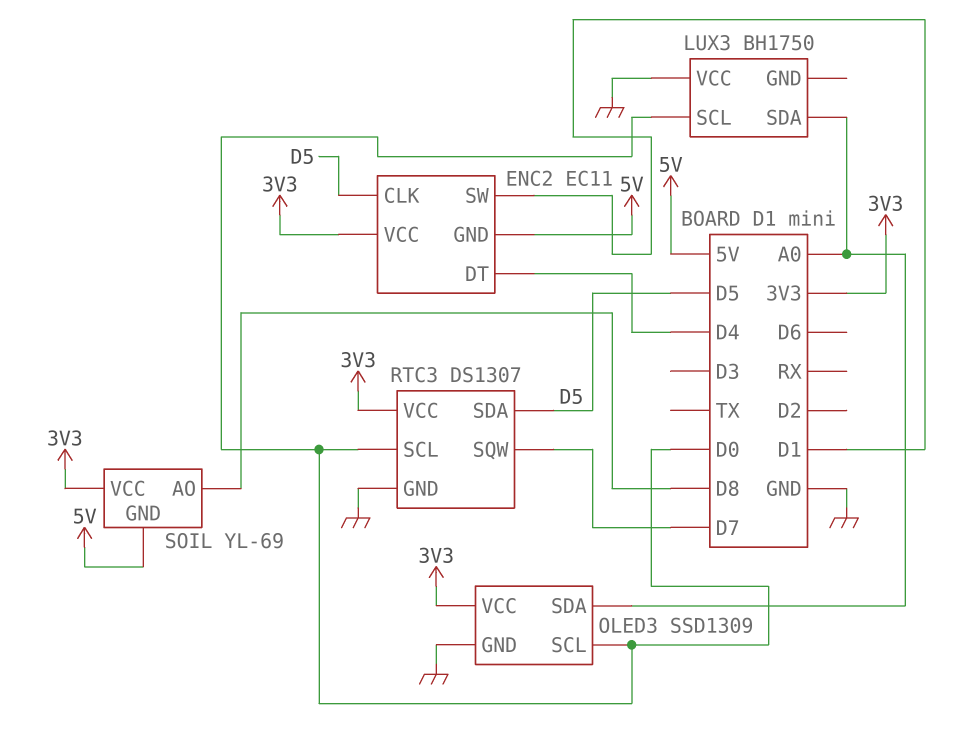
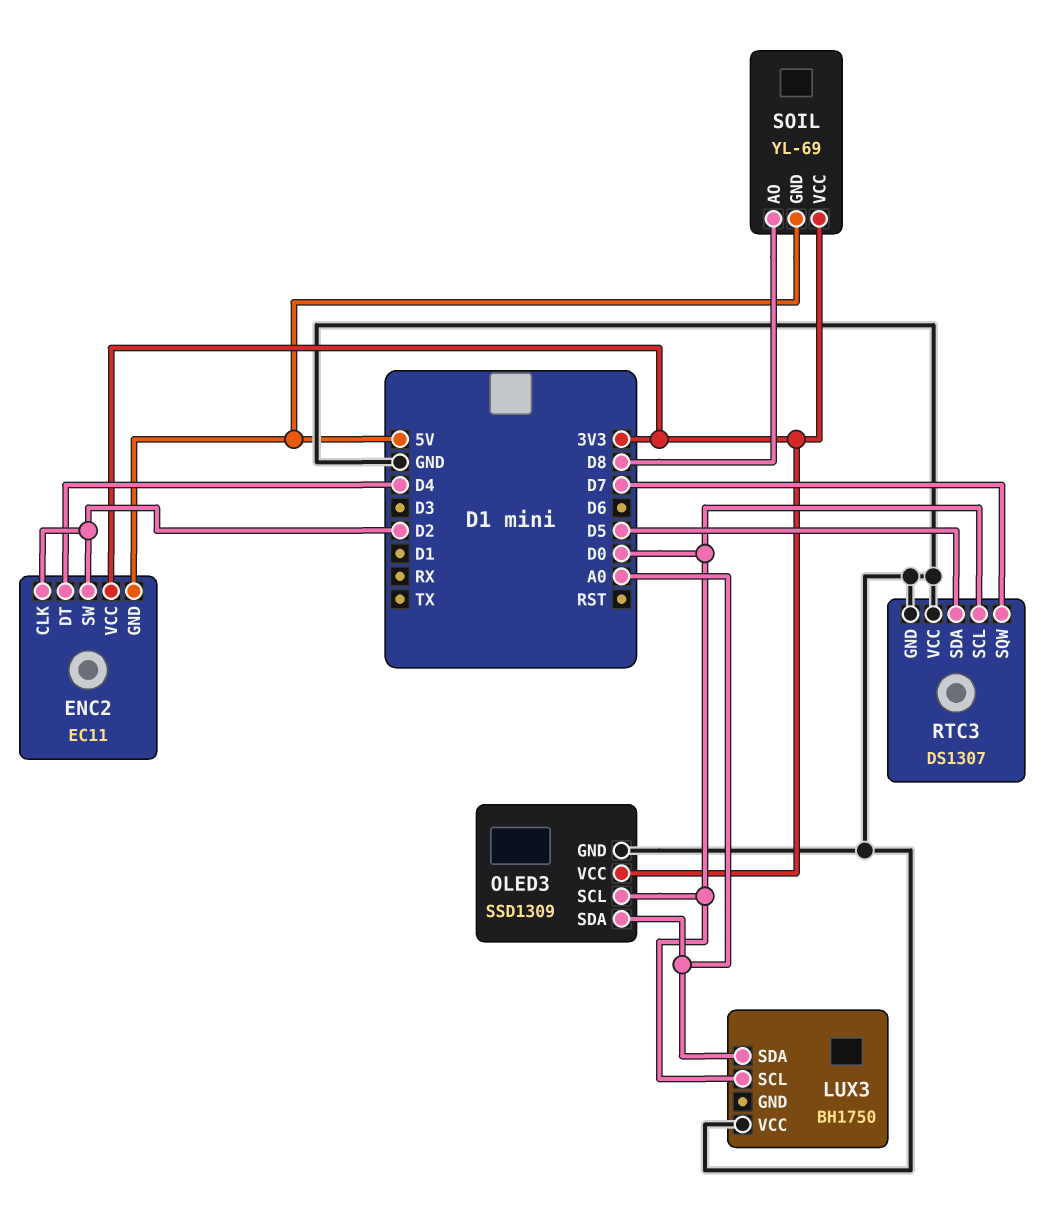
ENC2 pin CLK: D5 -> D2
ENC2 pin SW: D1 -> D2
RTC3 pin VCC: 3V3 -> GND

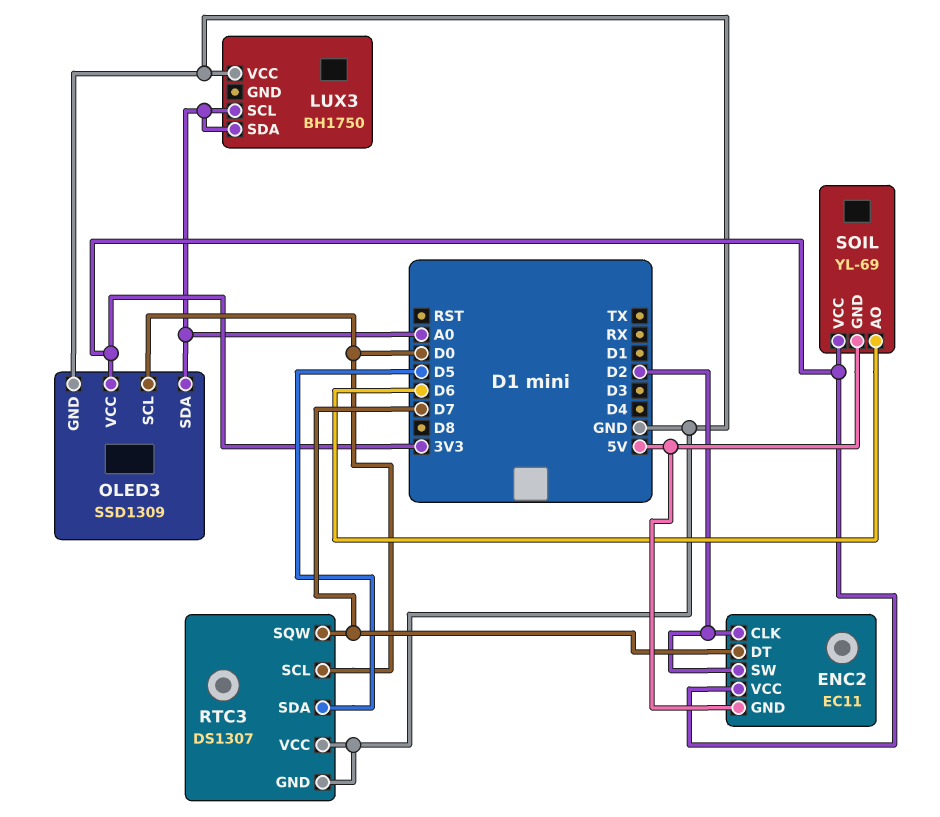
ENC2 pin DT: D4 -> D7
LUX3 pin SCL: D0 -> A0
SOIL pin AO: D8 -> D6

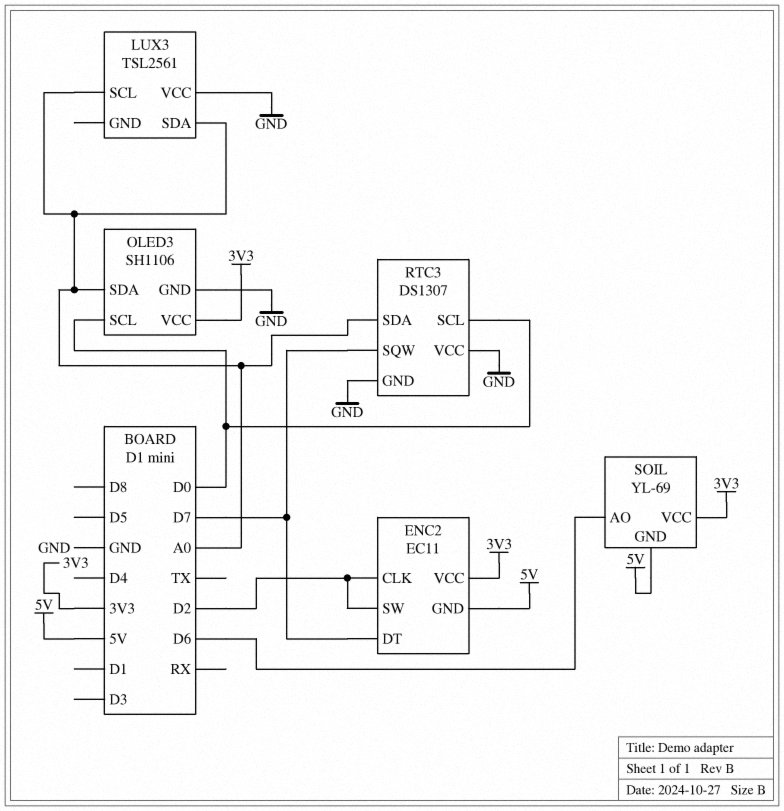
LUX3: BH1750 -> TSL2561
OLED3: SSD1309 -> SH1106
RTC3 pin SDA: D5 -> A0

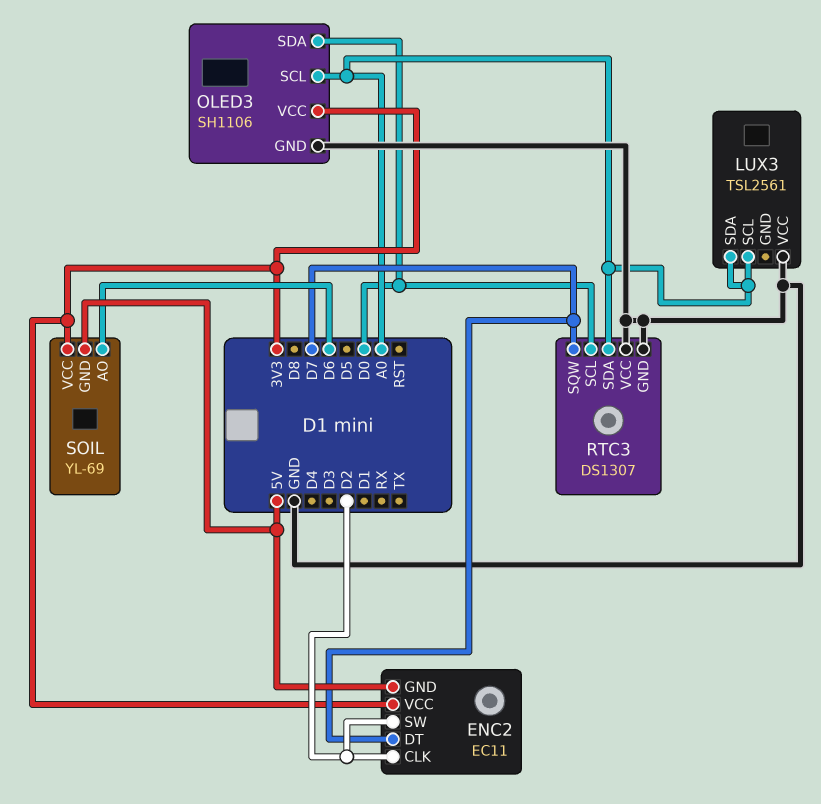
OLED3 pin SCL: D0 -> A0
OLED3 pin SDA: A0 -> D0

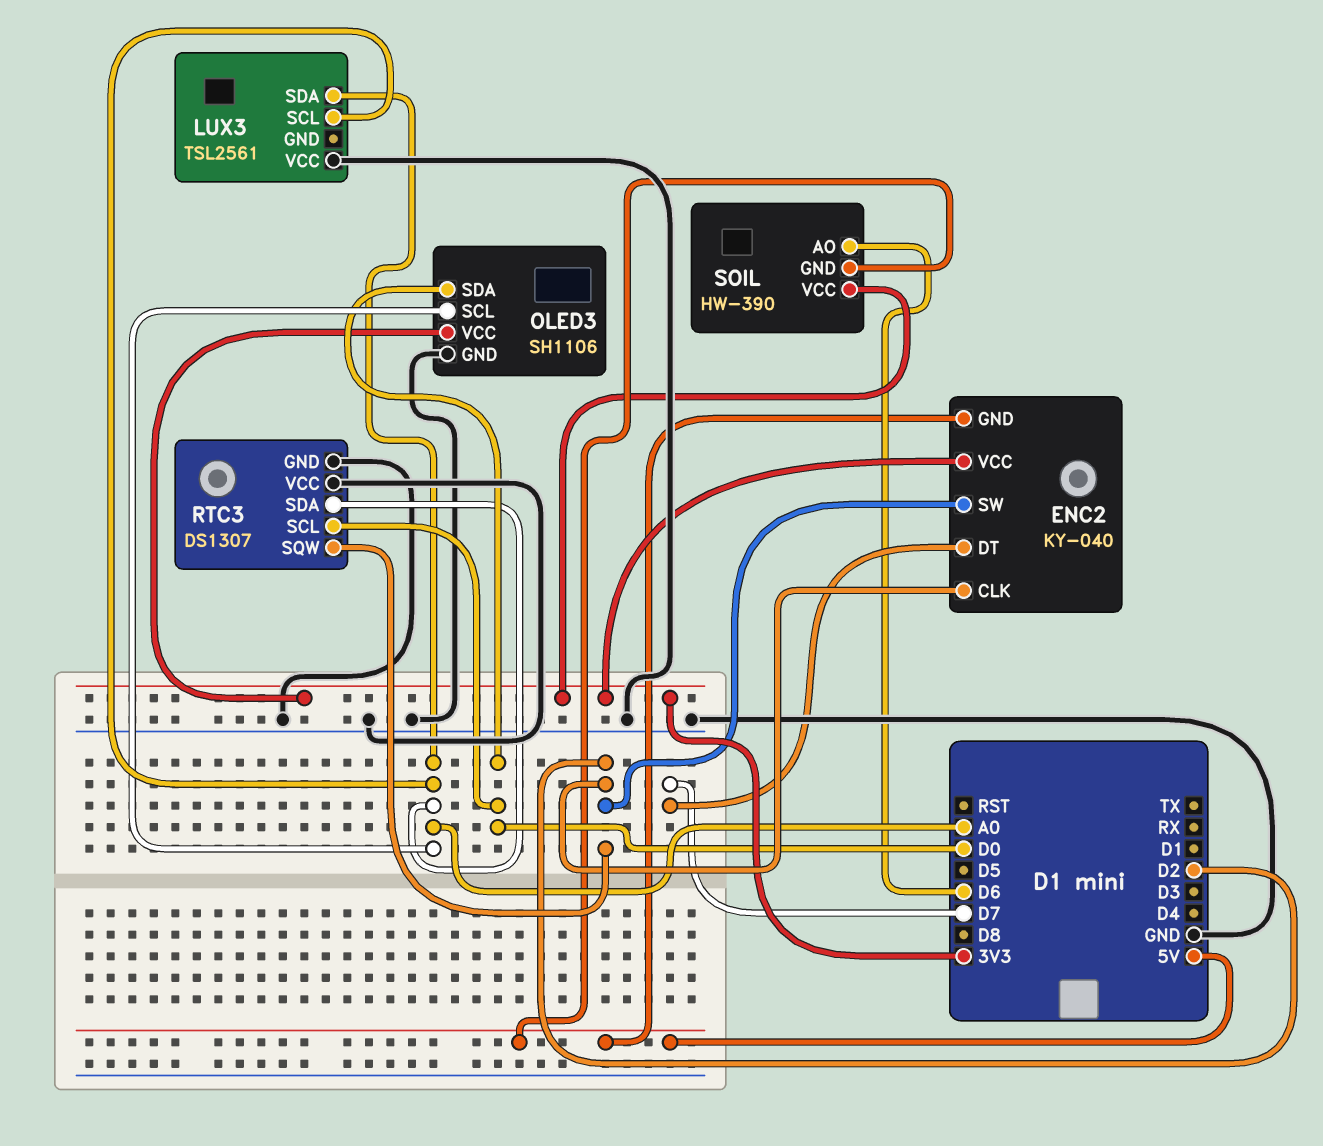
ENC2: EC11 -> KY-040
RTC3 pin SQW: D7 -> D2
SOIL: YL-69 -> HW-390

